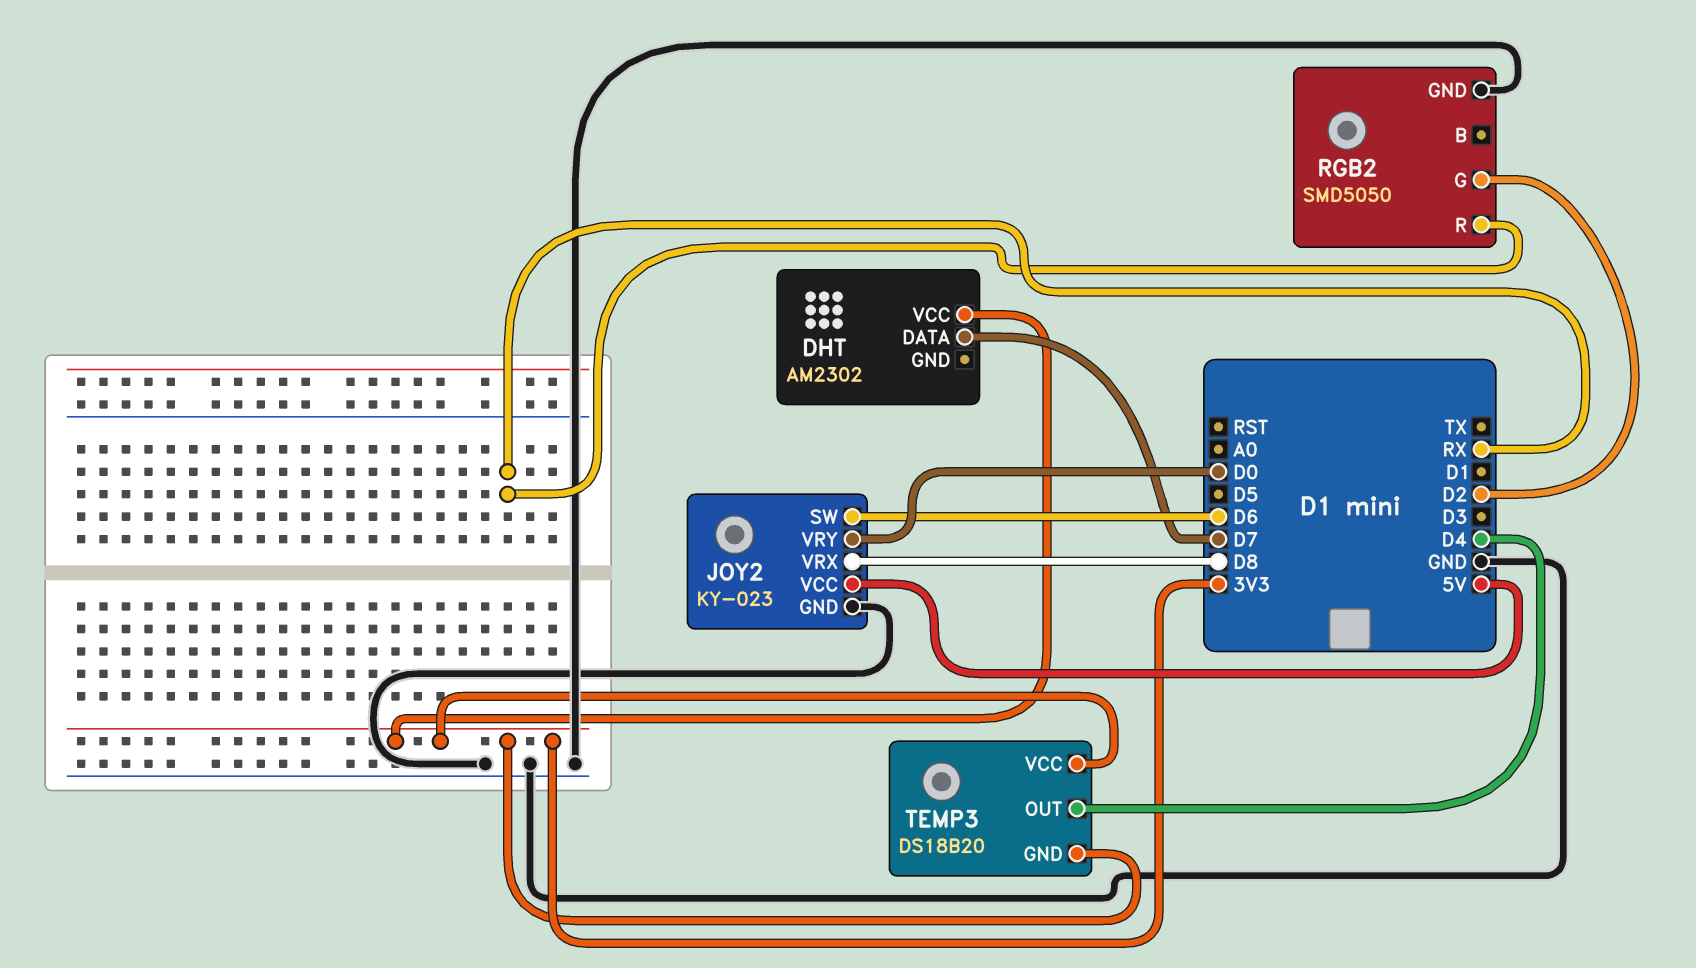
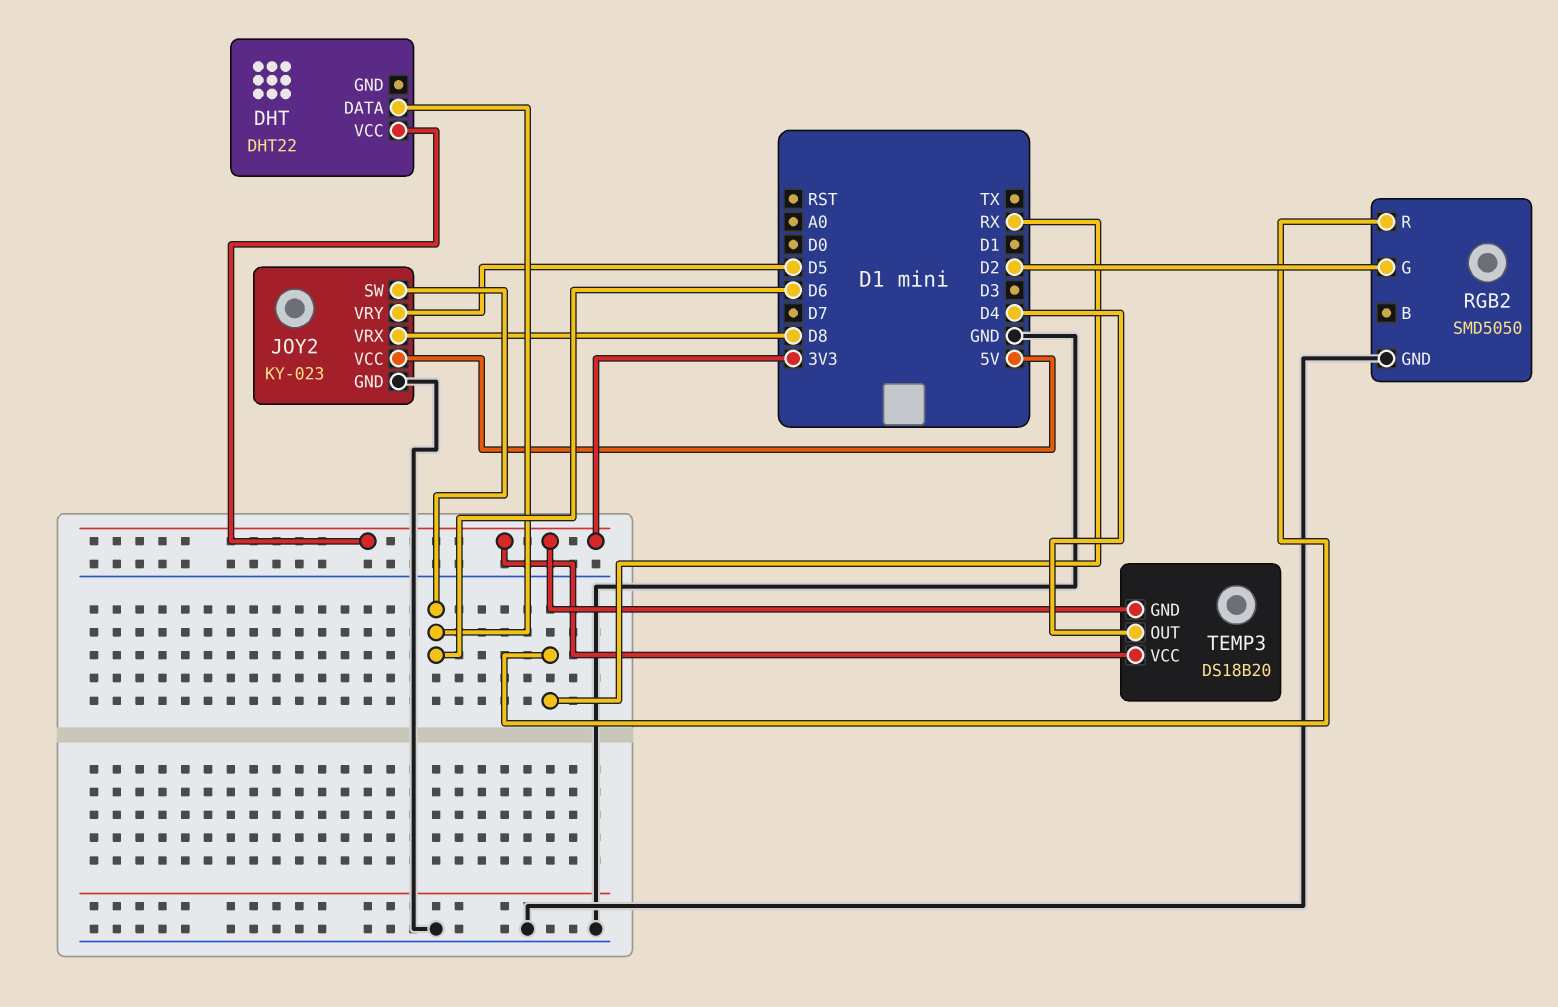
DHT: AM2302 -> DHT22
DHT pin DATA: D7 -> D6
JOY2 pin VRY: D0 -> D5

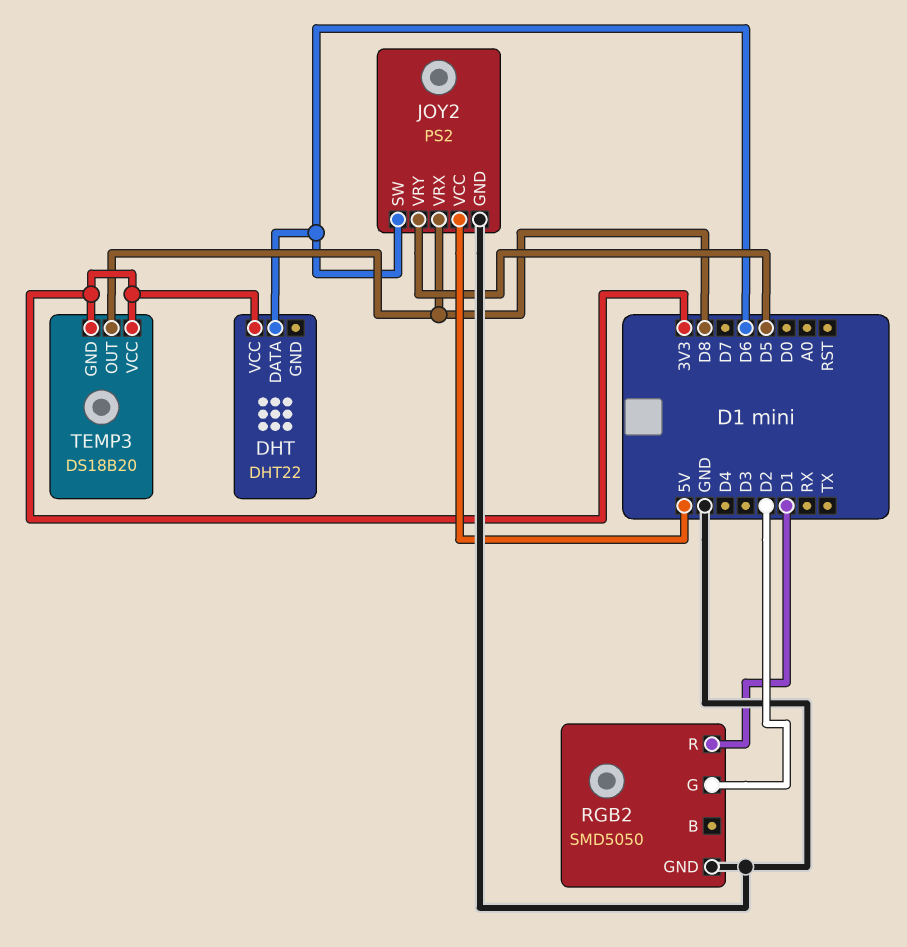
JOY2: KY-023 -> PS2
RGB2 pin R: RX -> D1
TEMP3 pin OUT: D4 -> D8

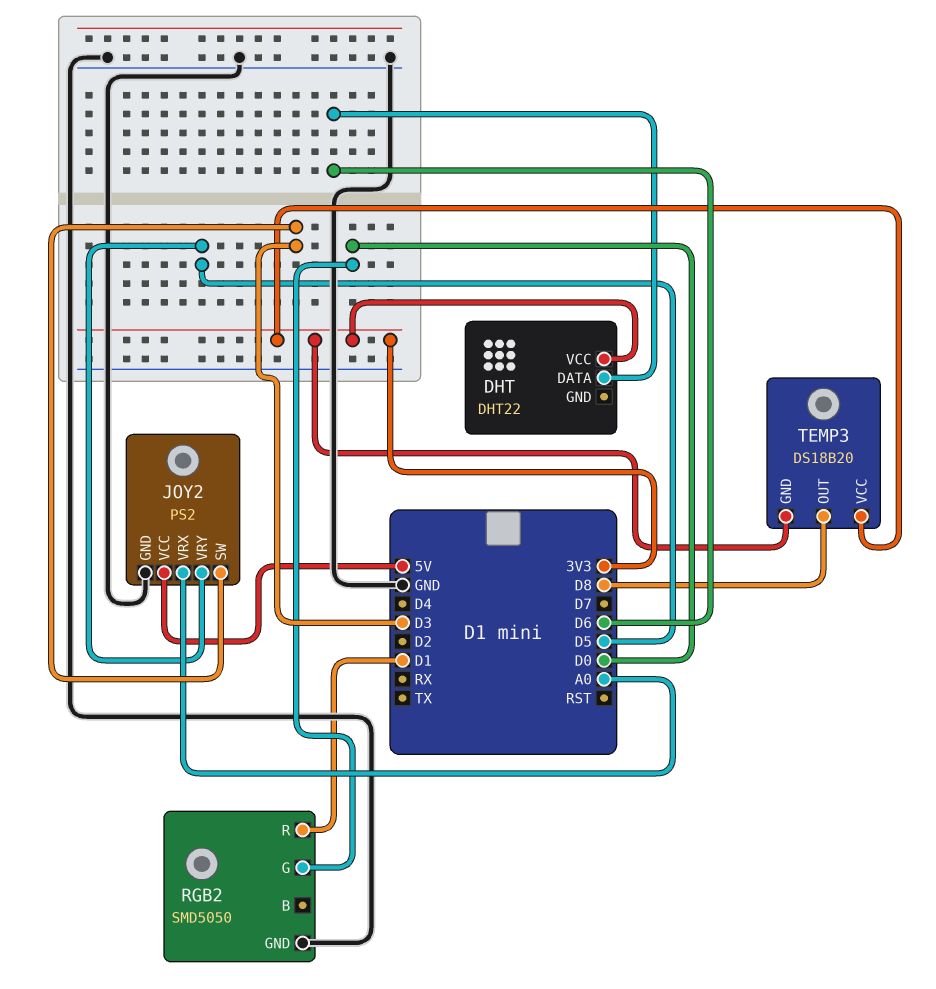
JOY2 pin SW: D6 -> D3
JOY2 pin VRX: D8 -> A0
RGB2 pin G: D2 -> D0

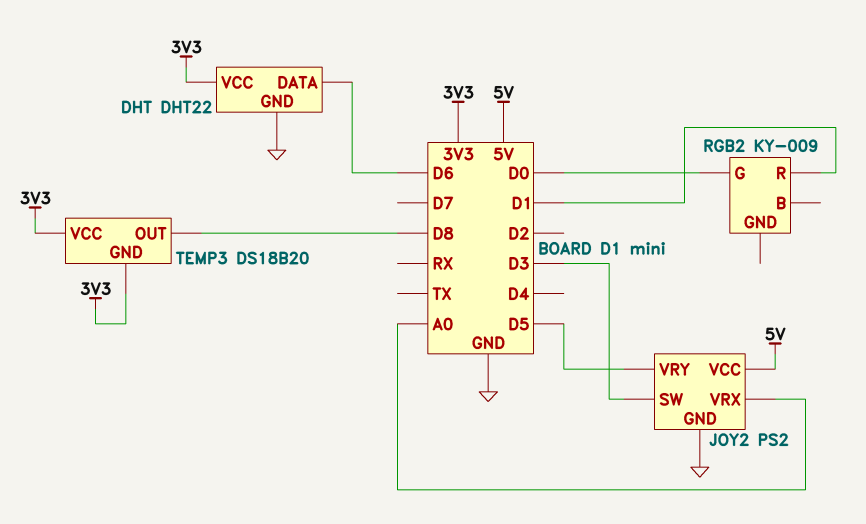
DHT pin GND: none -> GND
RGB2: SMD5050 -> KY-009
RGB2 pin GND: GND -> none

